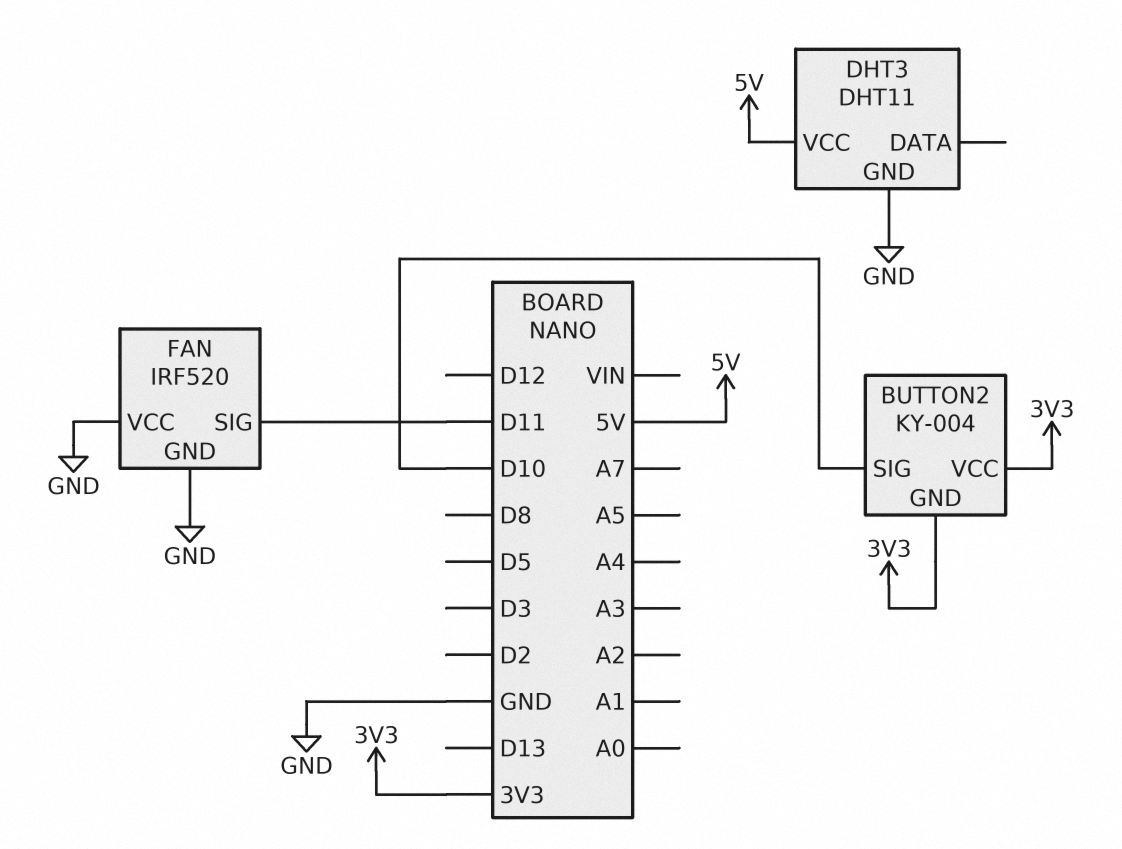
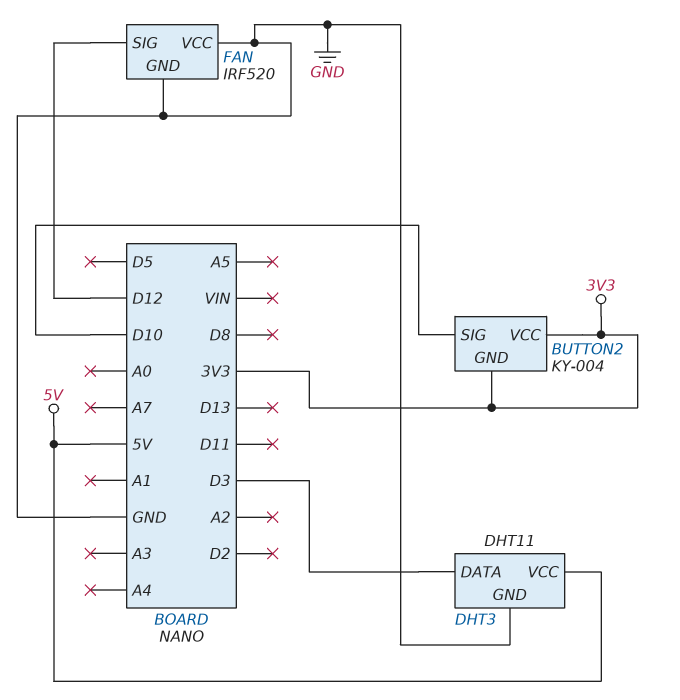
DHT3 pin DATA: none -> D3
FAN pin SIG: D11 -> D12

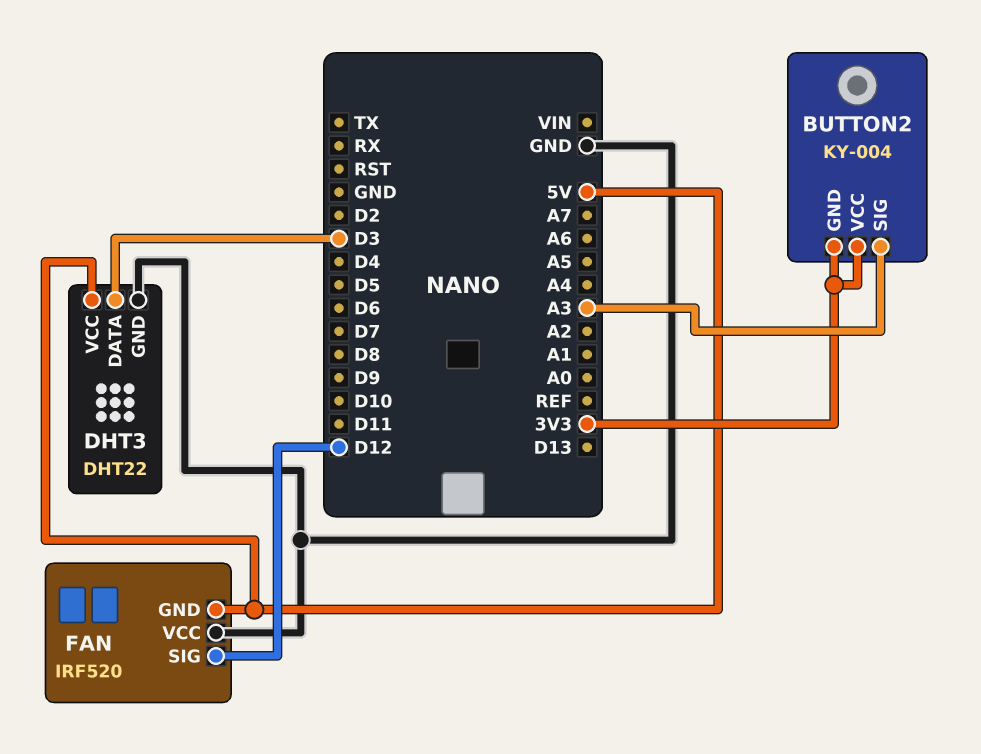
BUTTON2 pin SIG: D10 -> A3
DHT3: DHT11 -> DHT22
FAN pin GND: GND -> 5V

